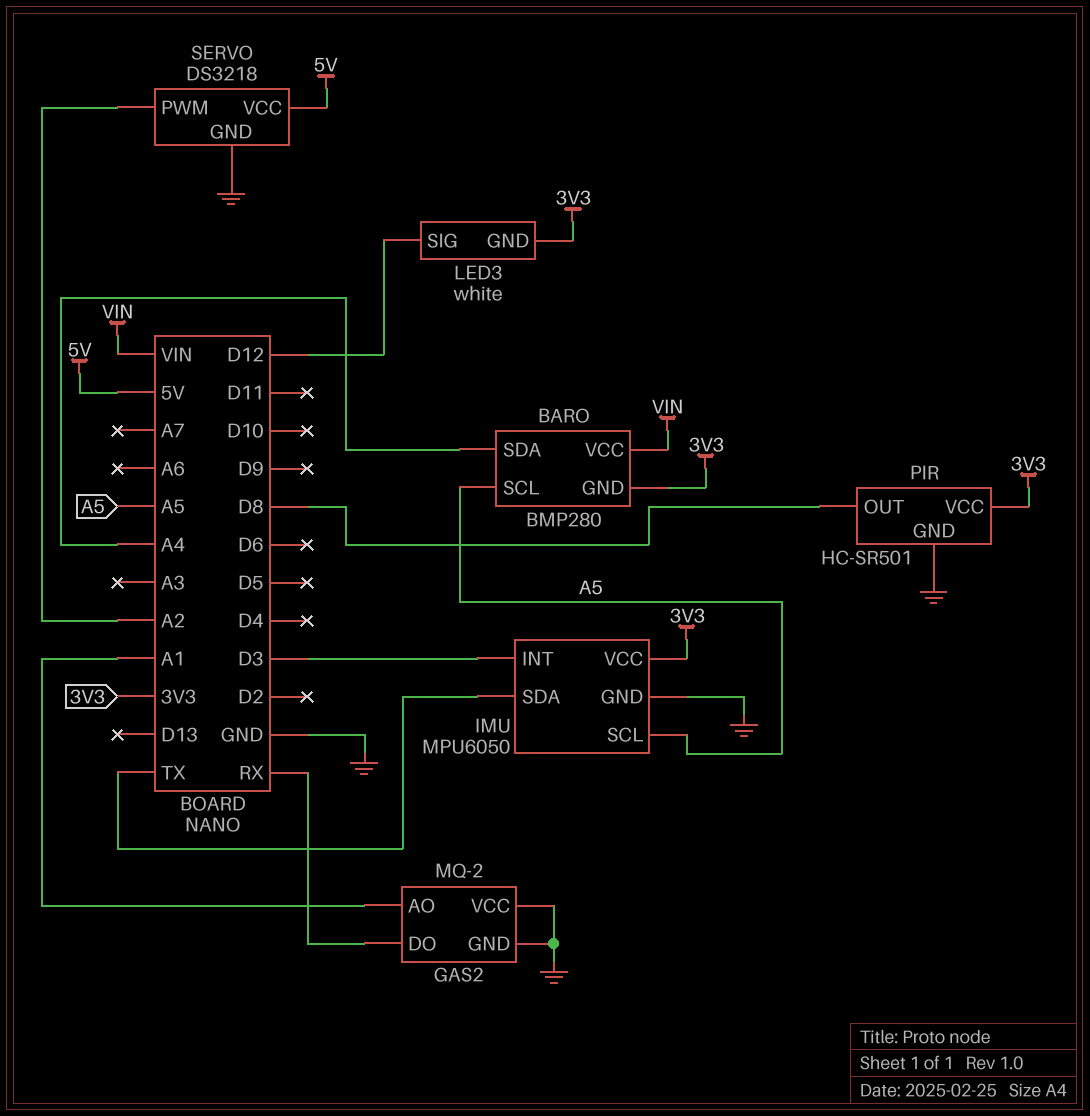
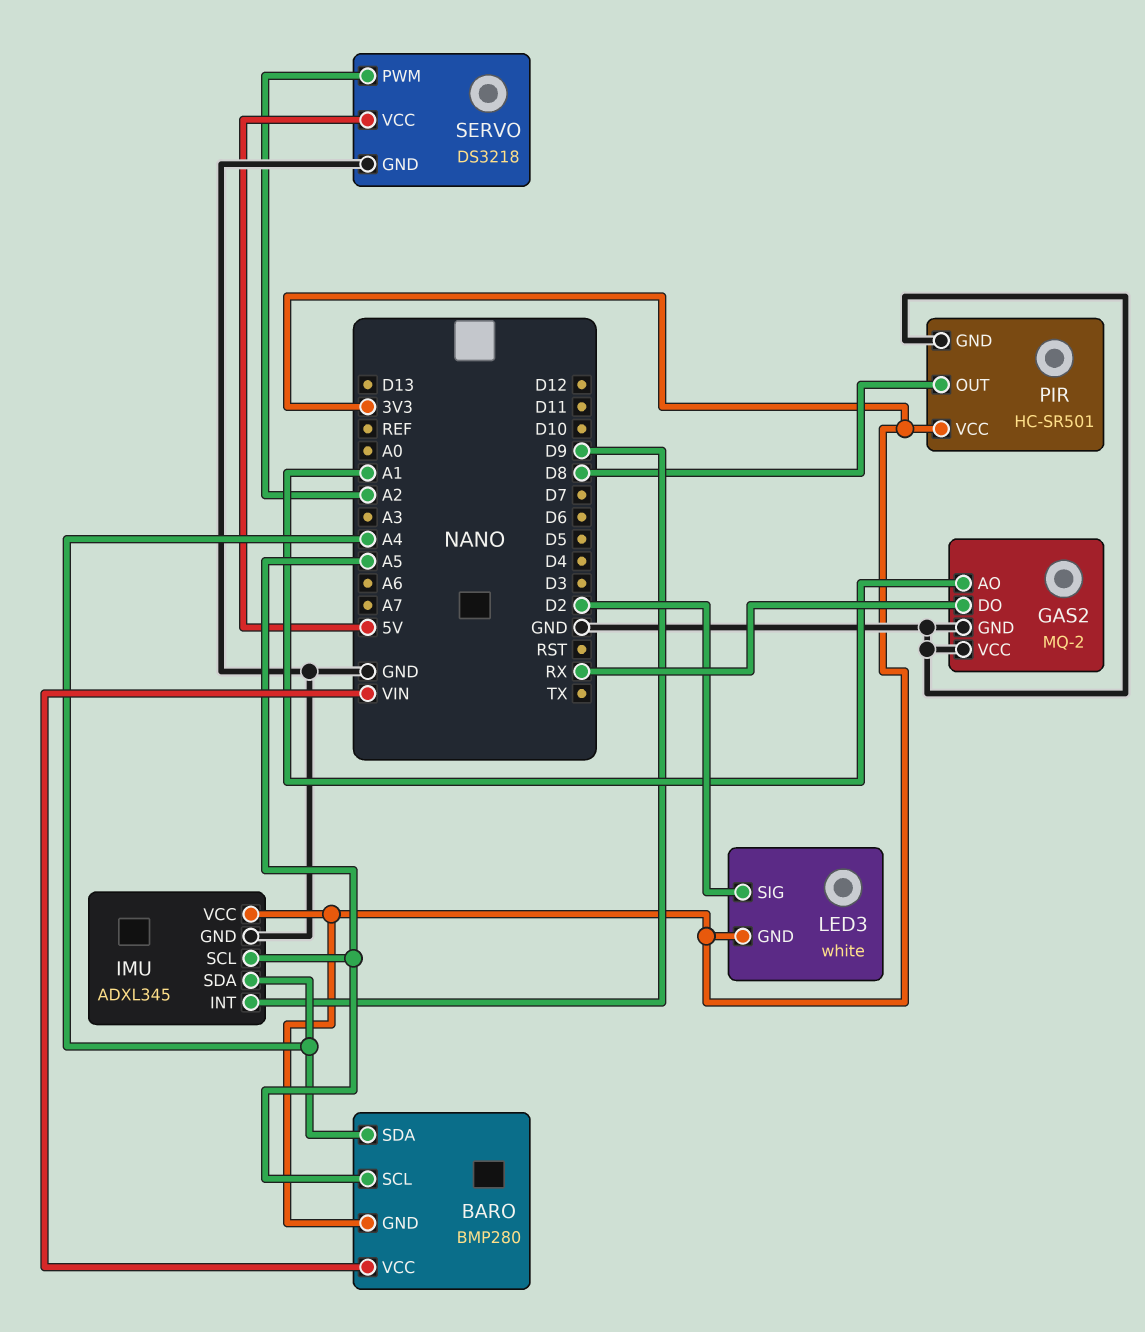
IMU: MPU6050 -> ADXL345
IMU pin INT: D3 -> D9
IMU pin SDA: TX -> A4
LED3 pin SIG: D12 -> D2

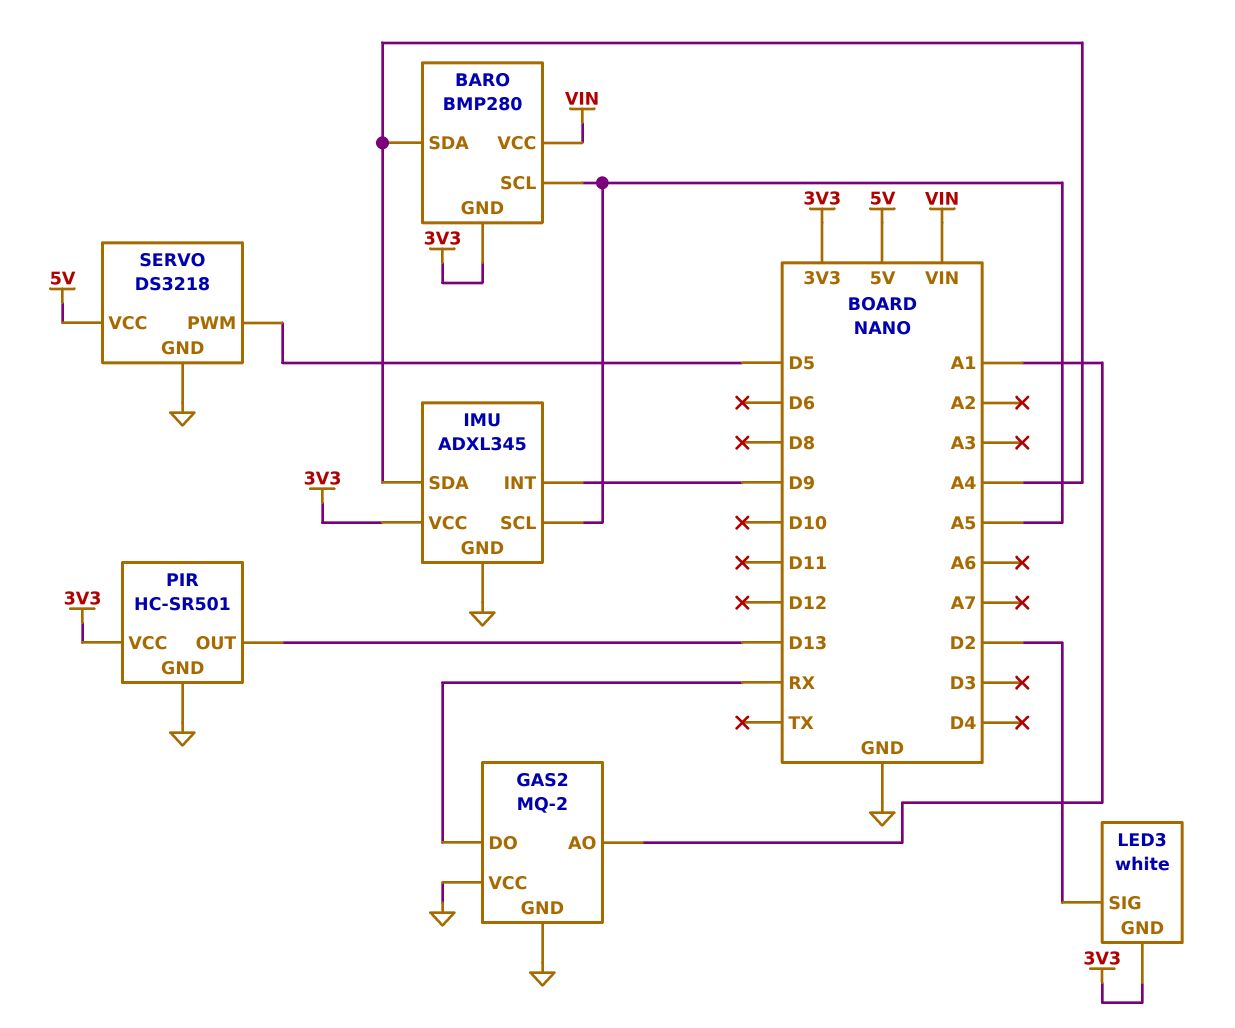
PIR pin OUT: D8 -> D13
SERVO pin PWM: A2 -> D5

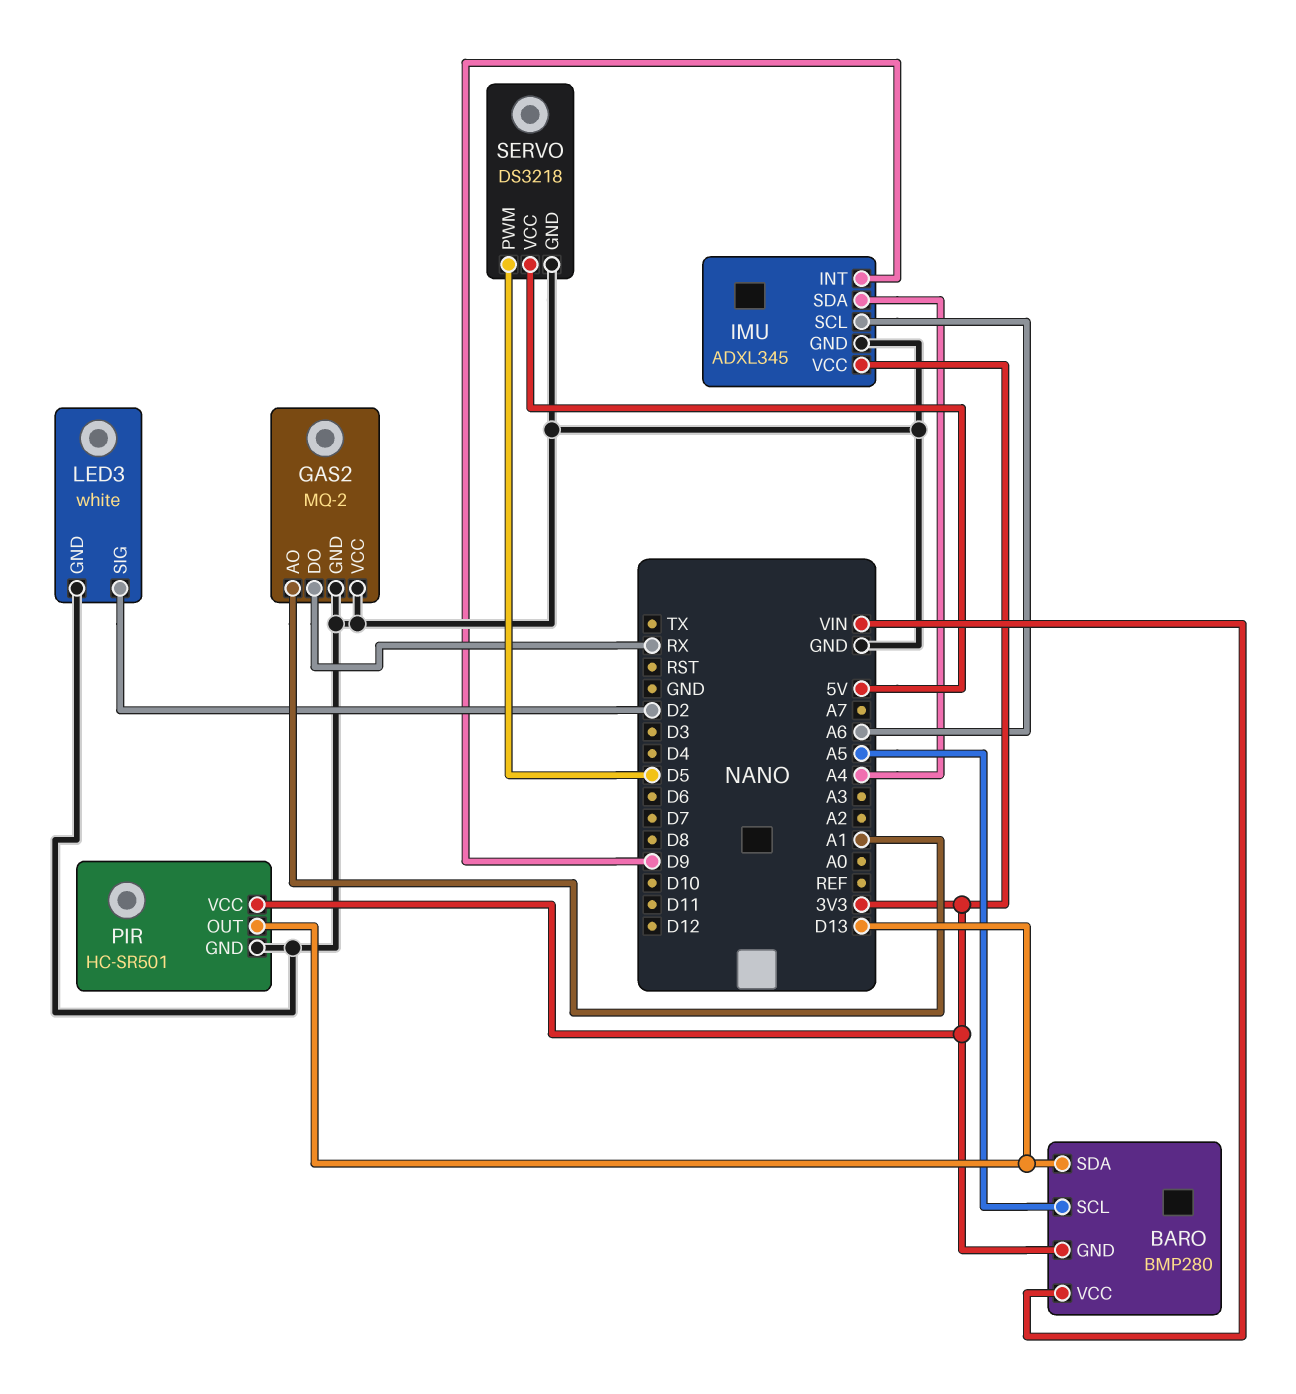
BARO pin SDA: A4 -> D13
IMU pin SCL: A5 -> A6
LED3 pin GND: 3V3 -> GND

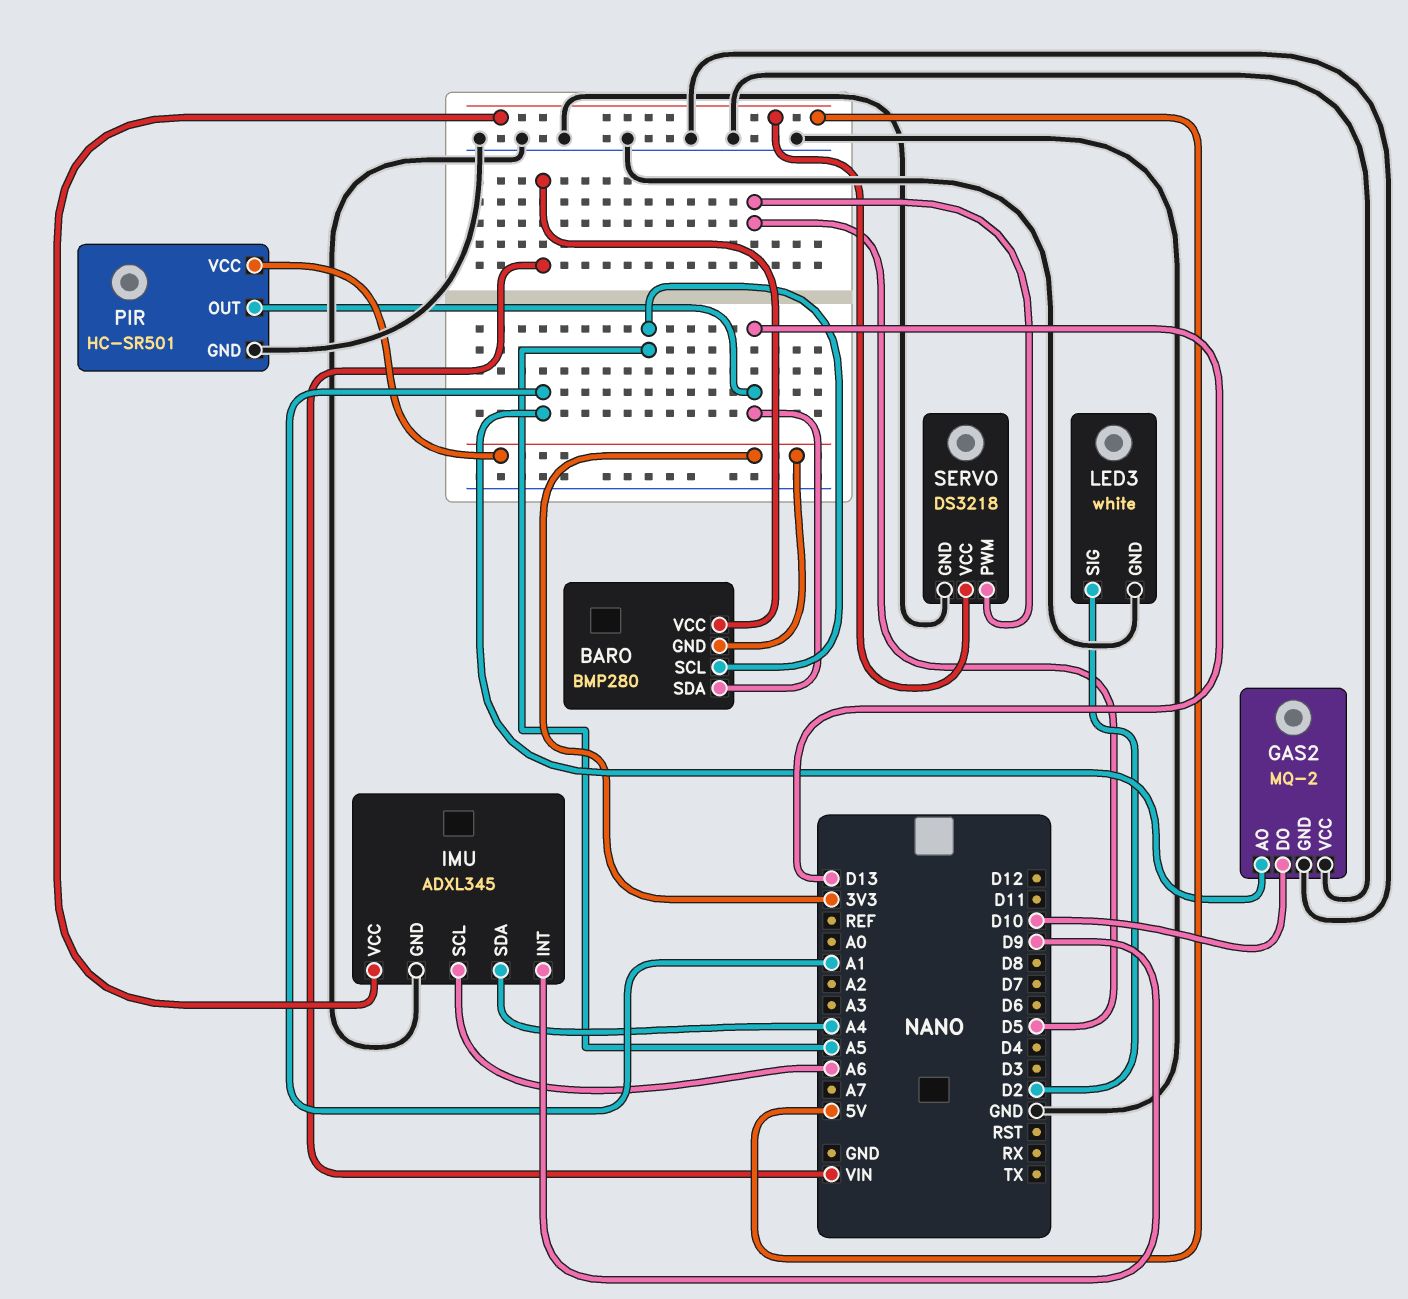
GAS2 pin DO: RX -> D10
IMU pin VCC: 3V3 -> 5V

